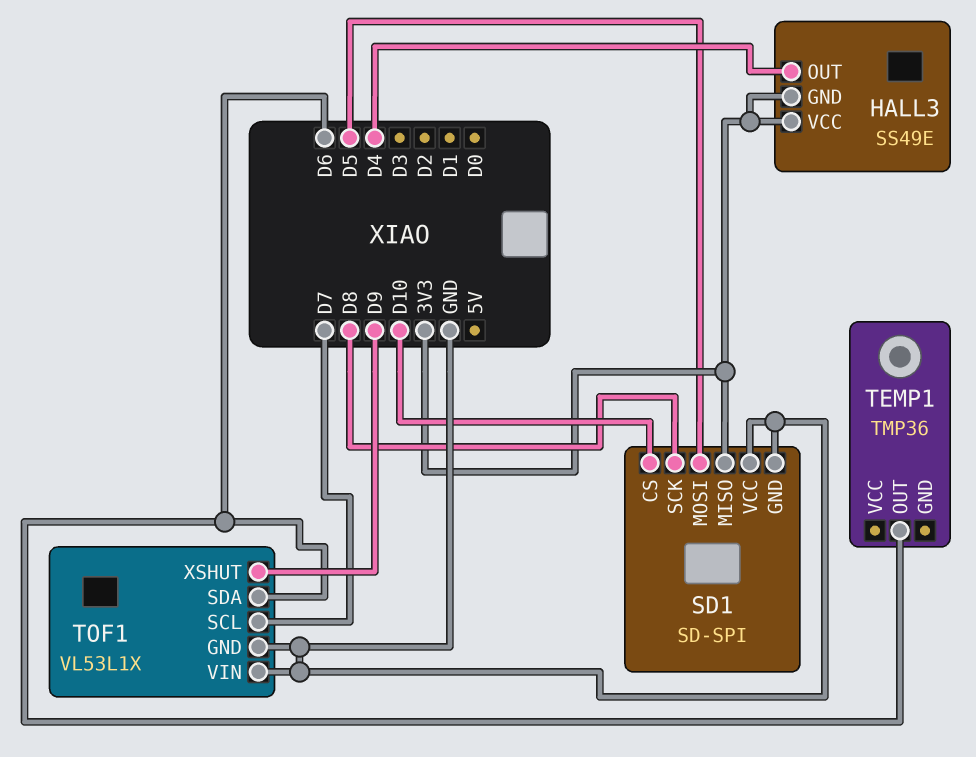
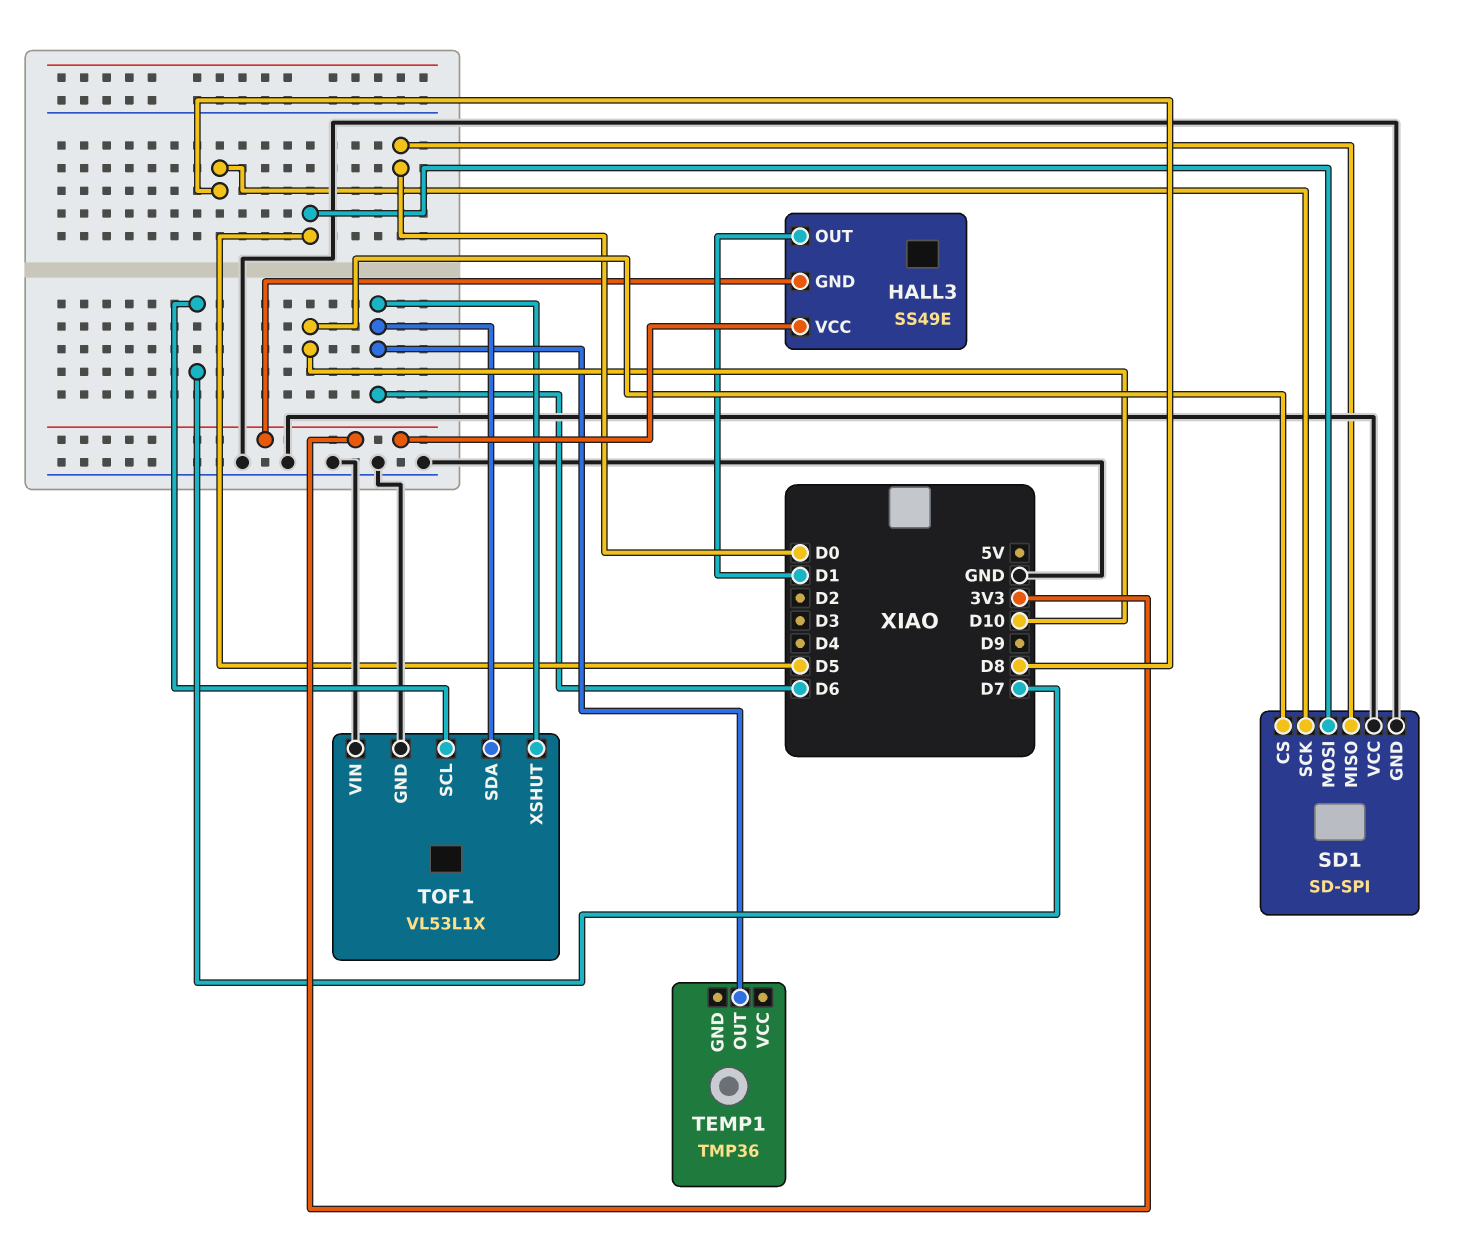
HALL3 pin OUT: D4 -> D1
SD1 pin MISO: 3V3 -> D0
TOF1 pin XSHUT: D9 -> D6

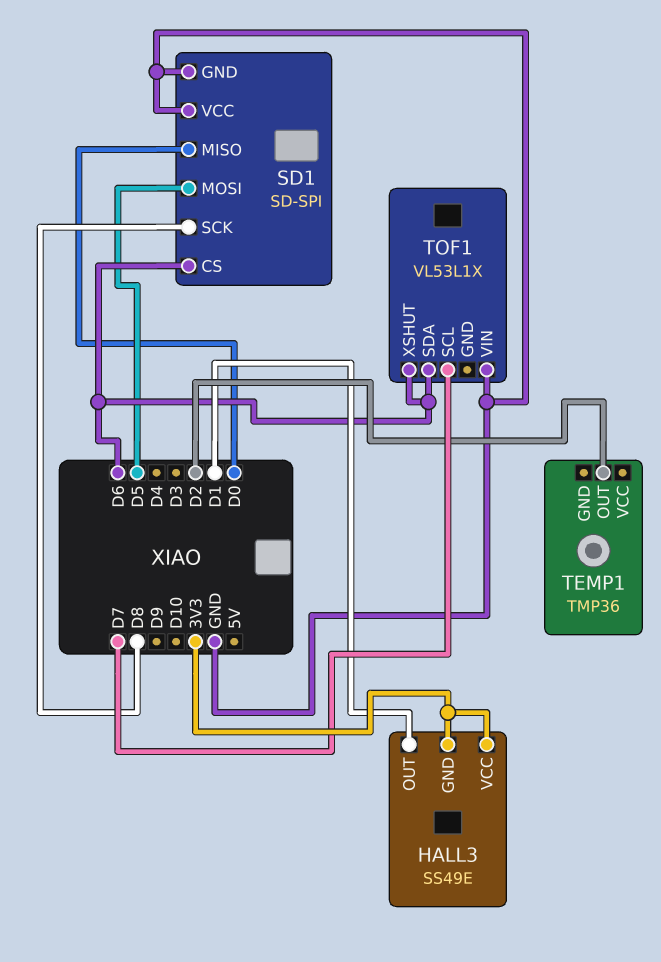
SD1 pin CS: D10 -> D6
TEMP1 pin OUT: D6 -> D2
TOF1 pin GND: GND -> none

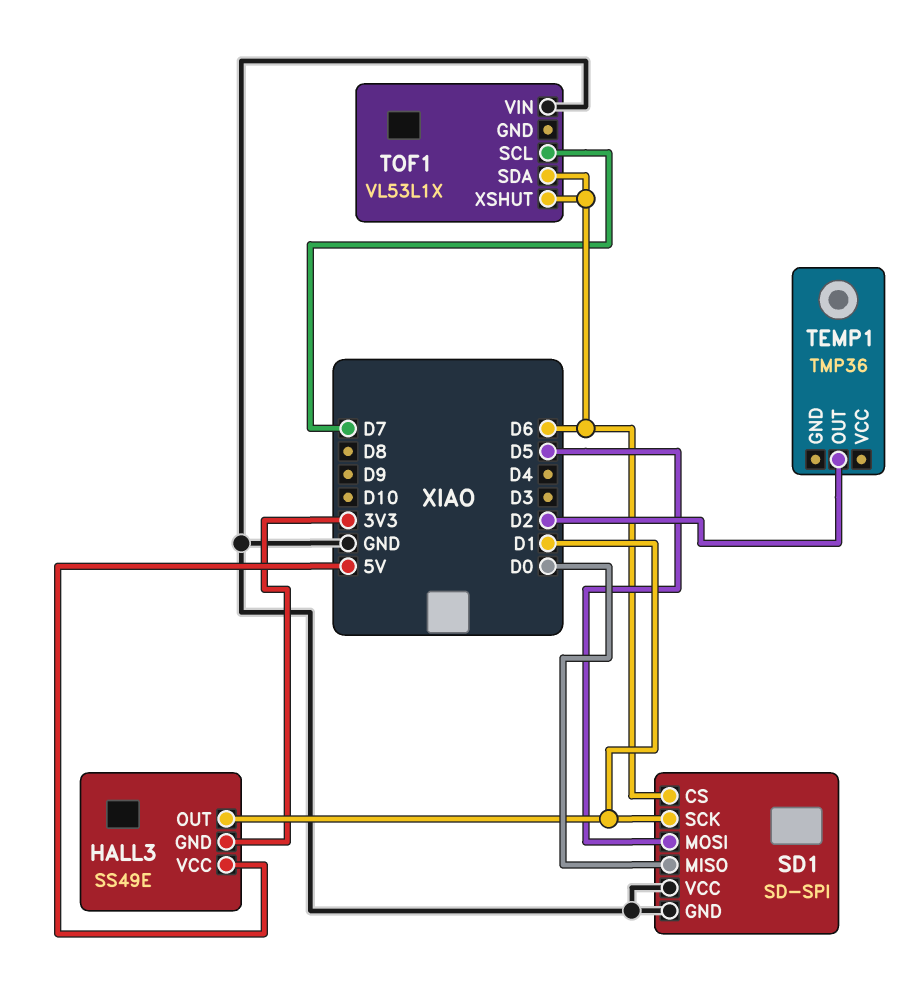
HALL3 pin VCC: 3V3 -> 5V
SD1 pin SCK: D8 -> D1

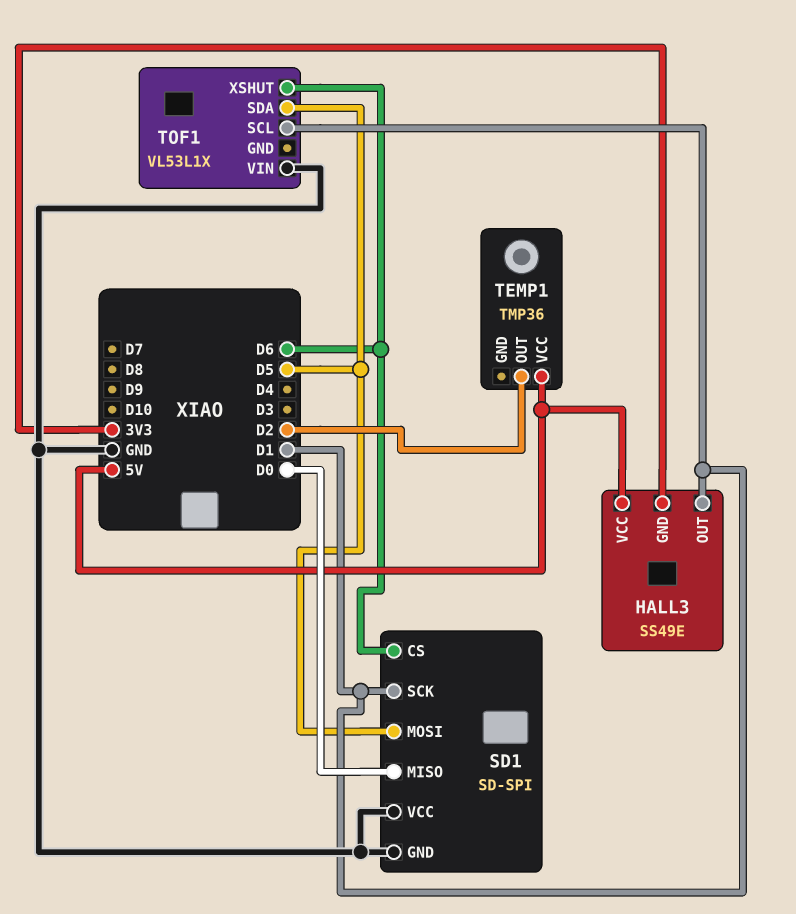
TEMP1 pin VCC: none -> 5V
TOF1 pin SCL: D7 -> D1
TOF1 pin SDA: D6 -> D5

